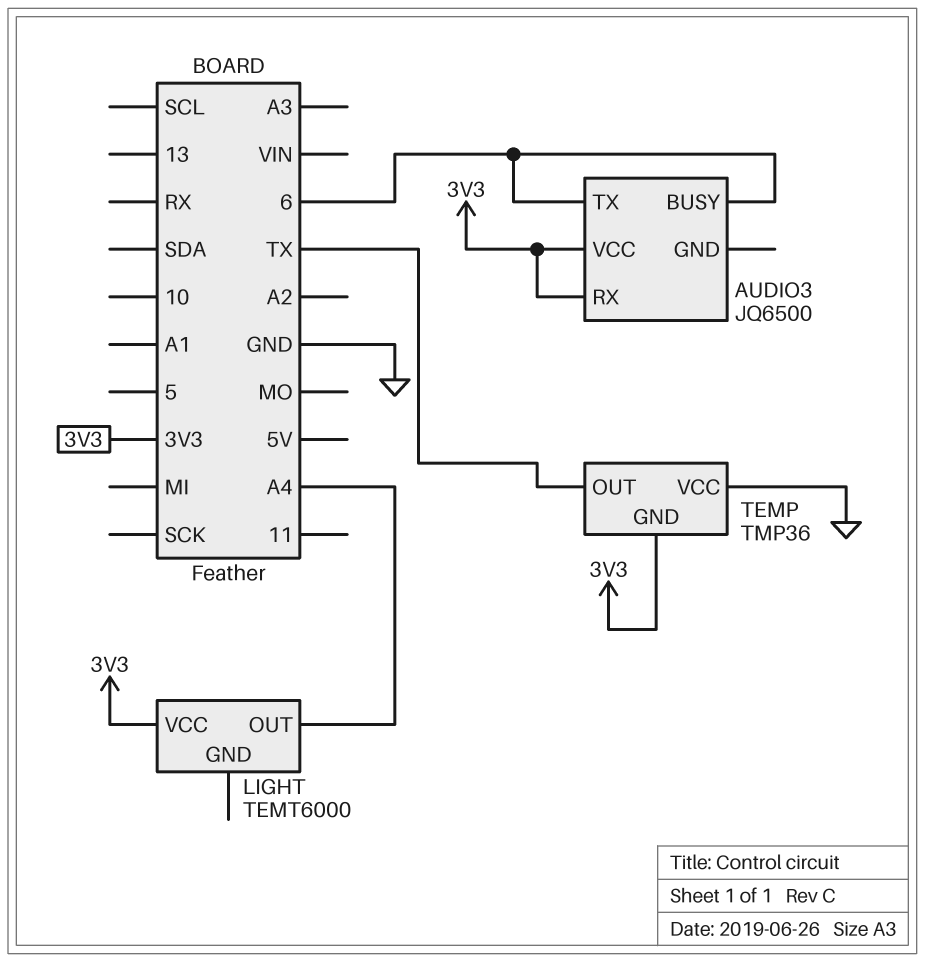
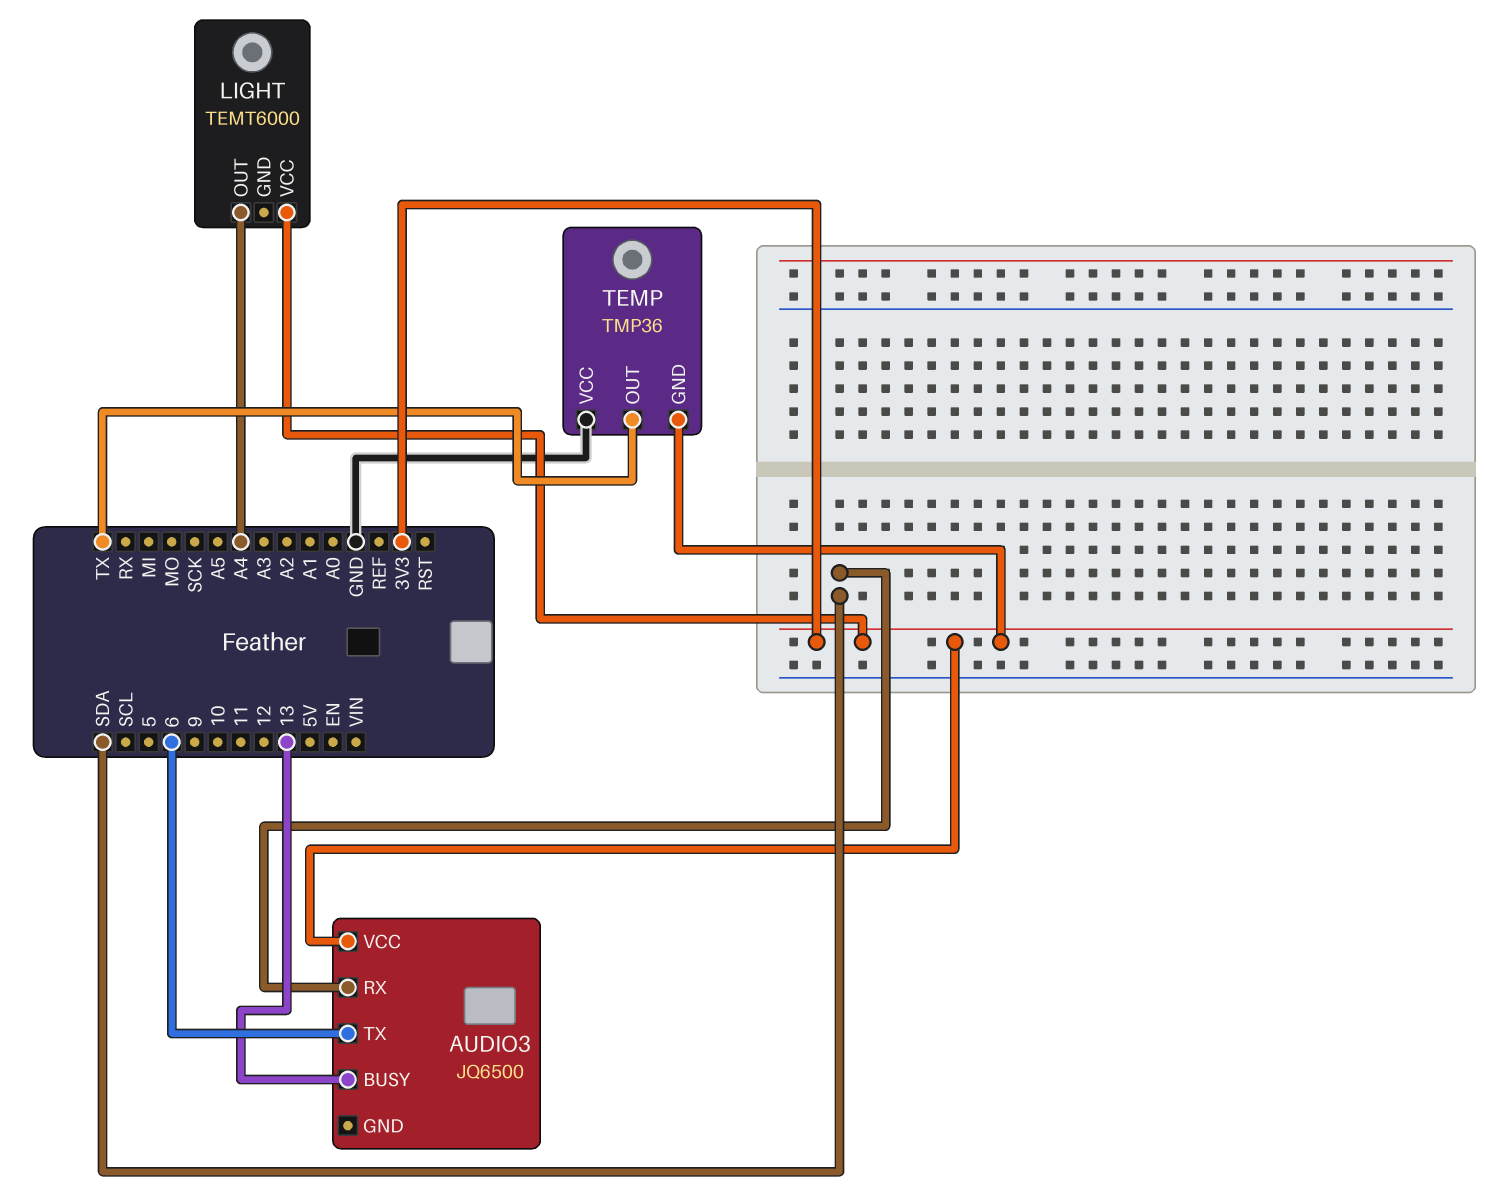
AUDIO3 pin BUSY: 6 -> 13
AUDIO3 pin RX: 3V3 -> SDA

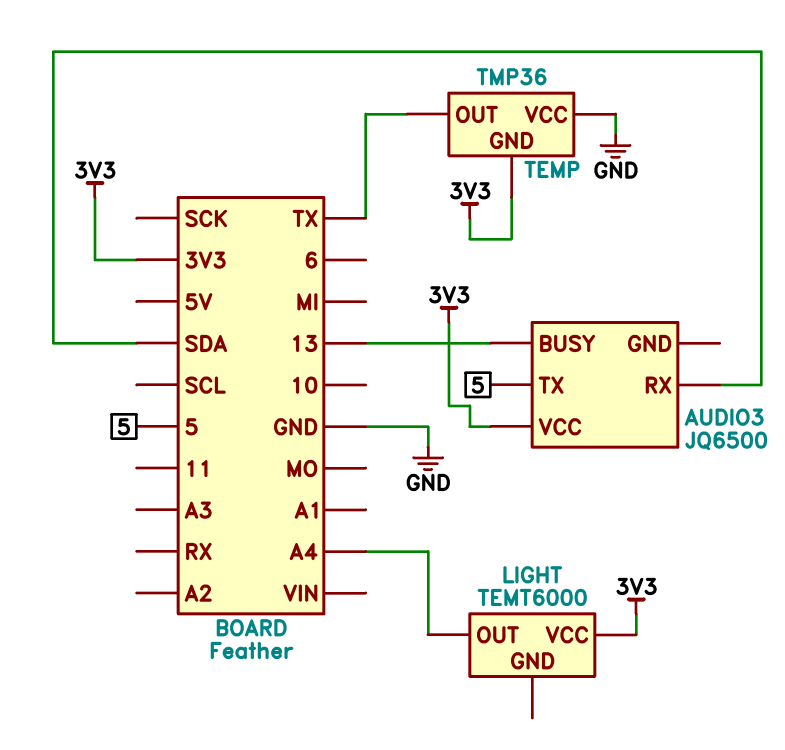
AUDIO3 pin TX: 6 -> 5

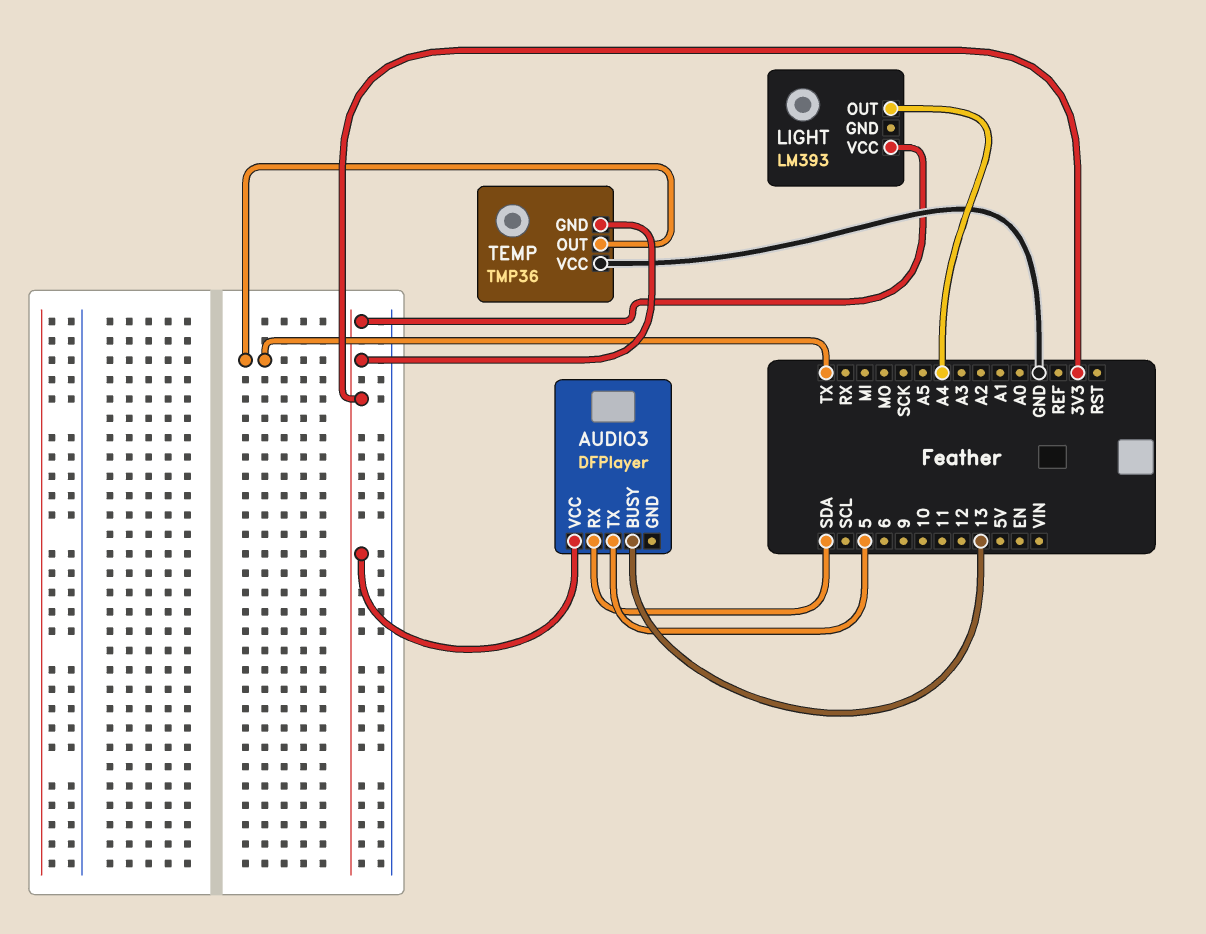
AUDIO3: JQ6500 -> DFPlayer
LIGHT: TEMT6000 -> LM393

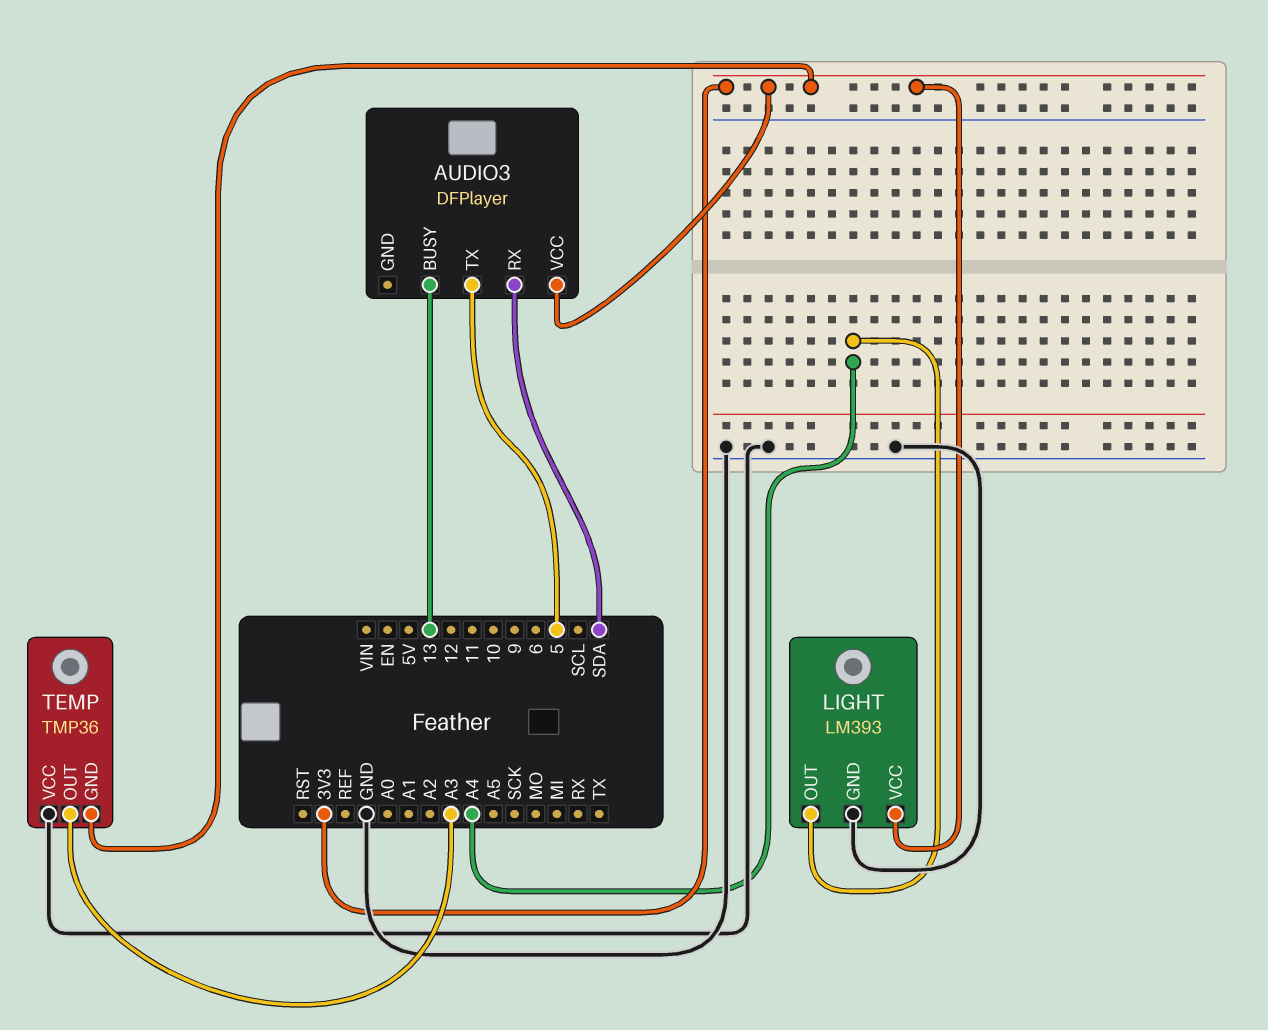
LIGHT pin GND: none -> GND
TEMP pin OUT: TX -> A3

